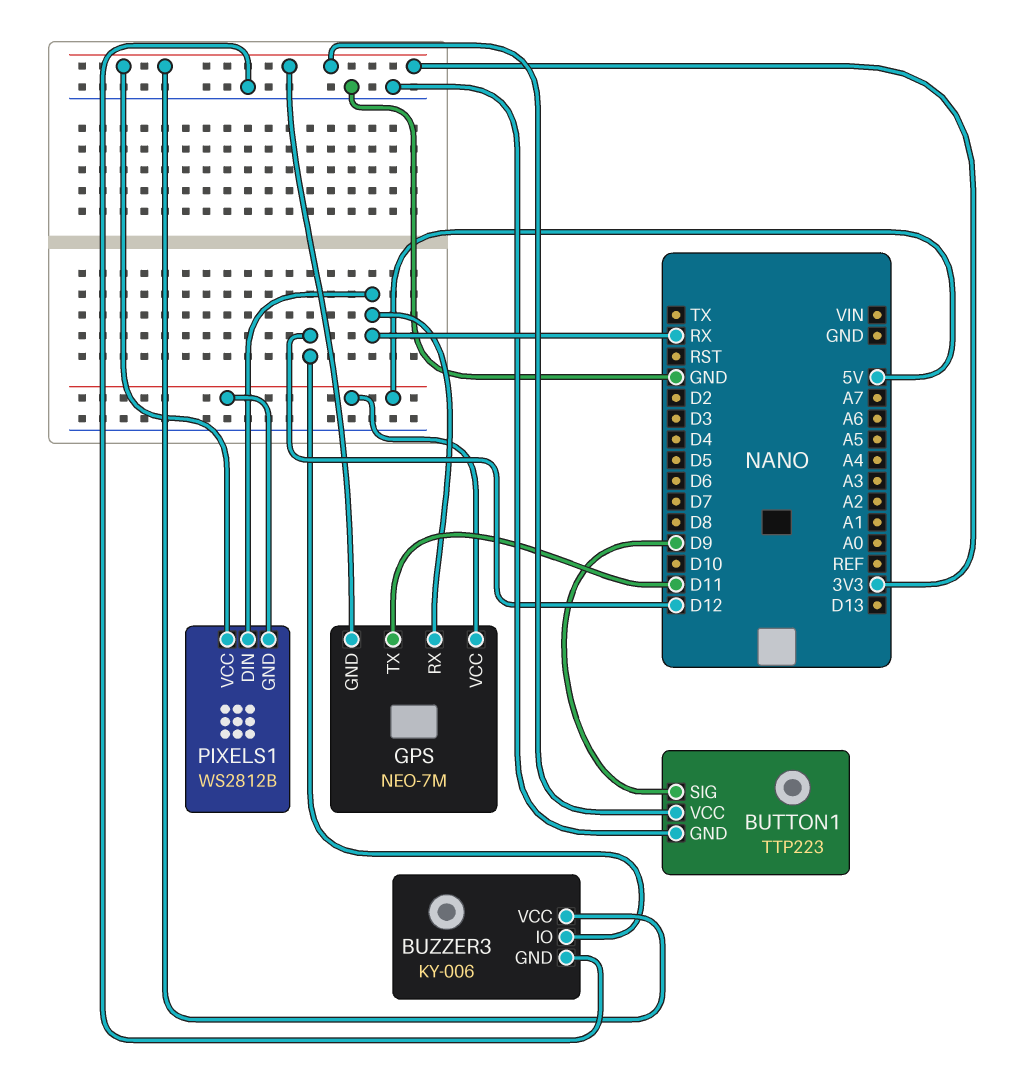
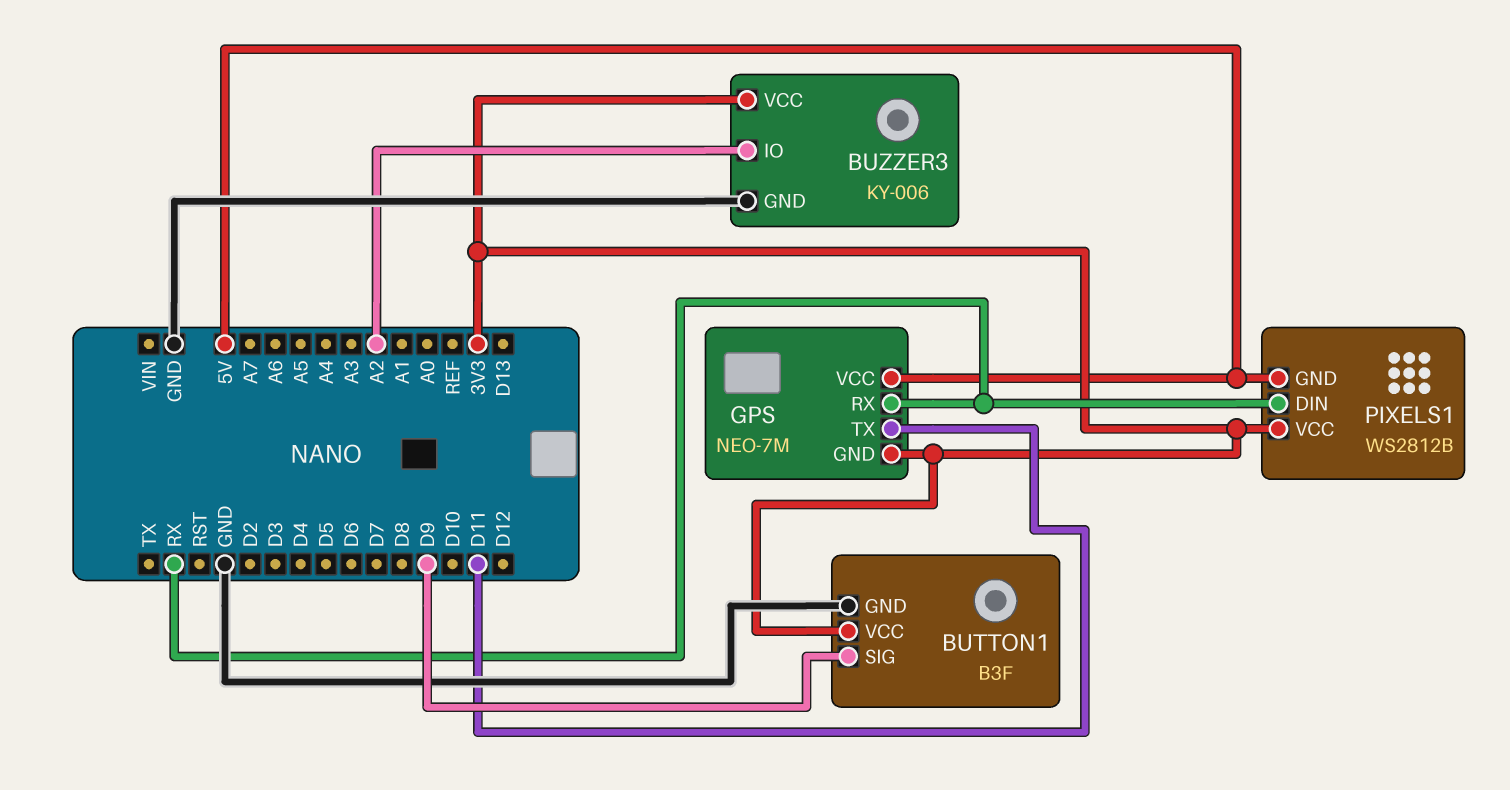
BUTTON1: TTP223 -> B3F
BUZZER3 pin IO: D12 -> A2

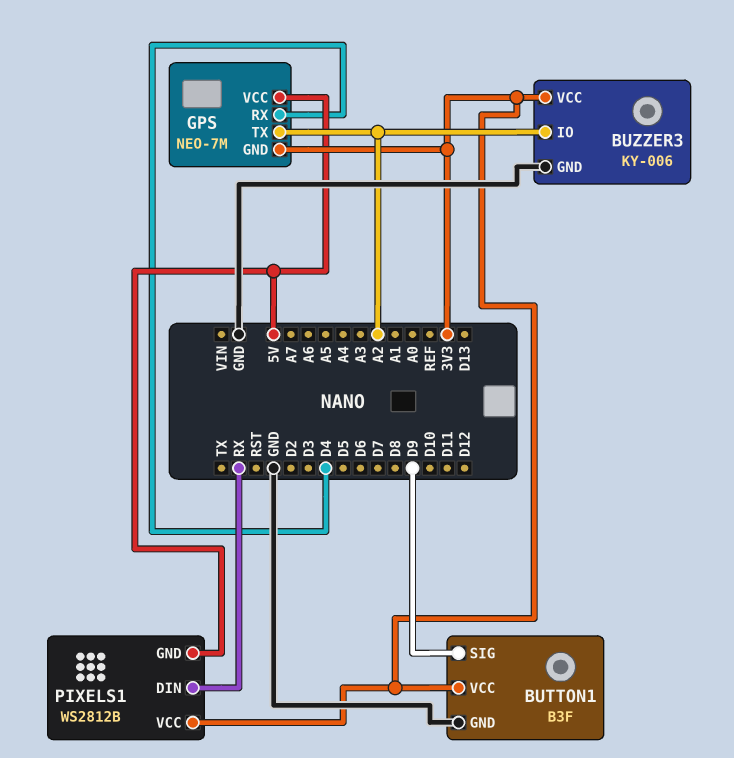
GPS pin RX: RX -> D4
GPS pin TX: D11 -> A2

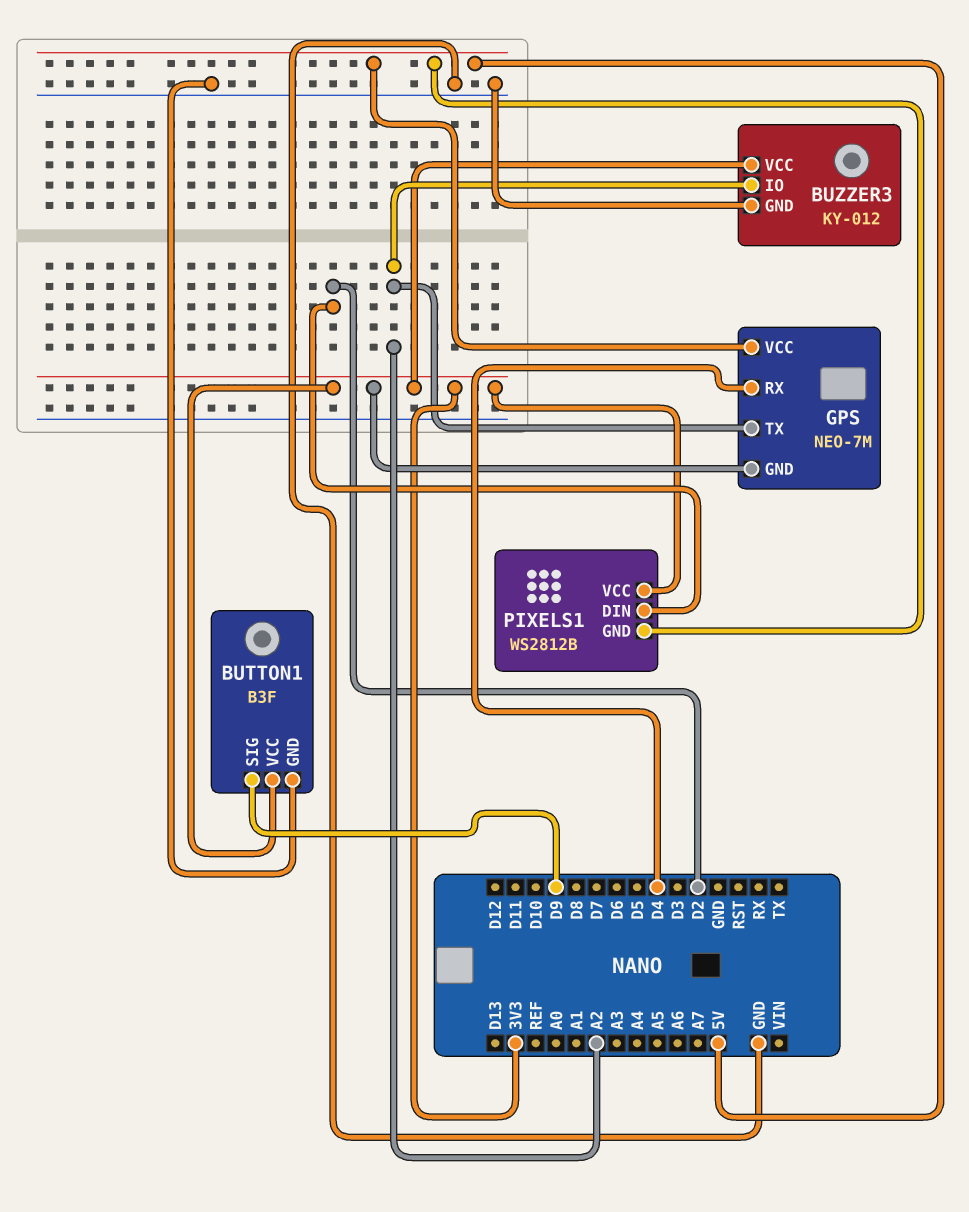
BUZZER3: KY-006 -> KY-012
PIXELS1 pin DIN: RX -> D2

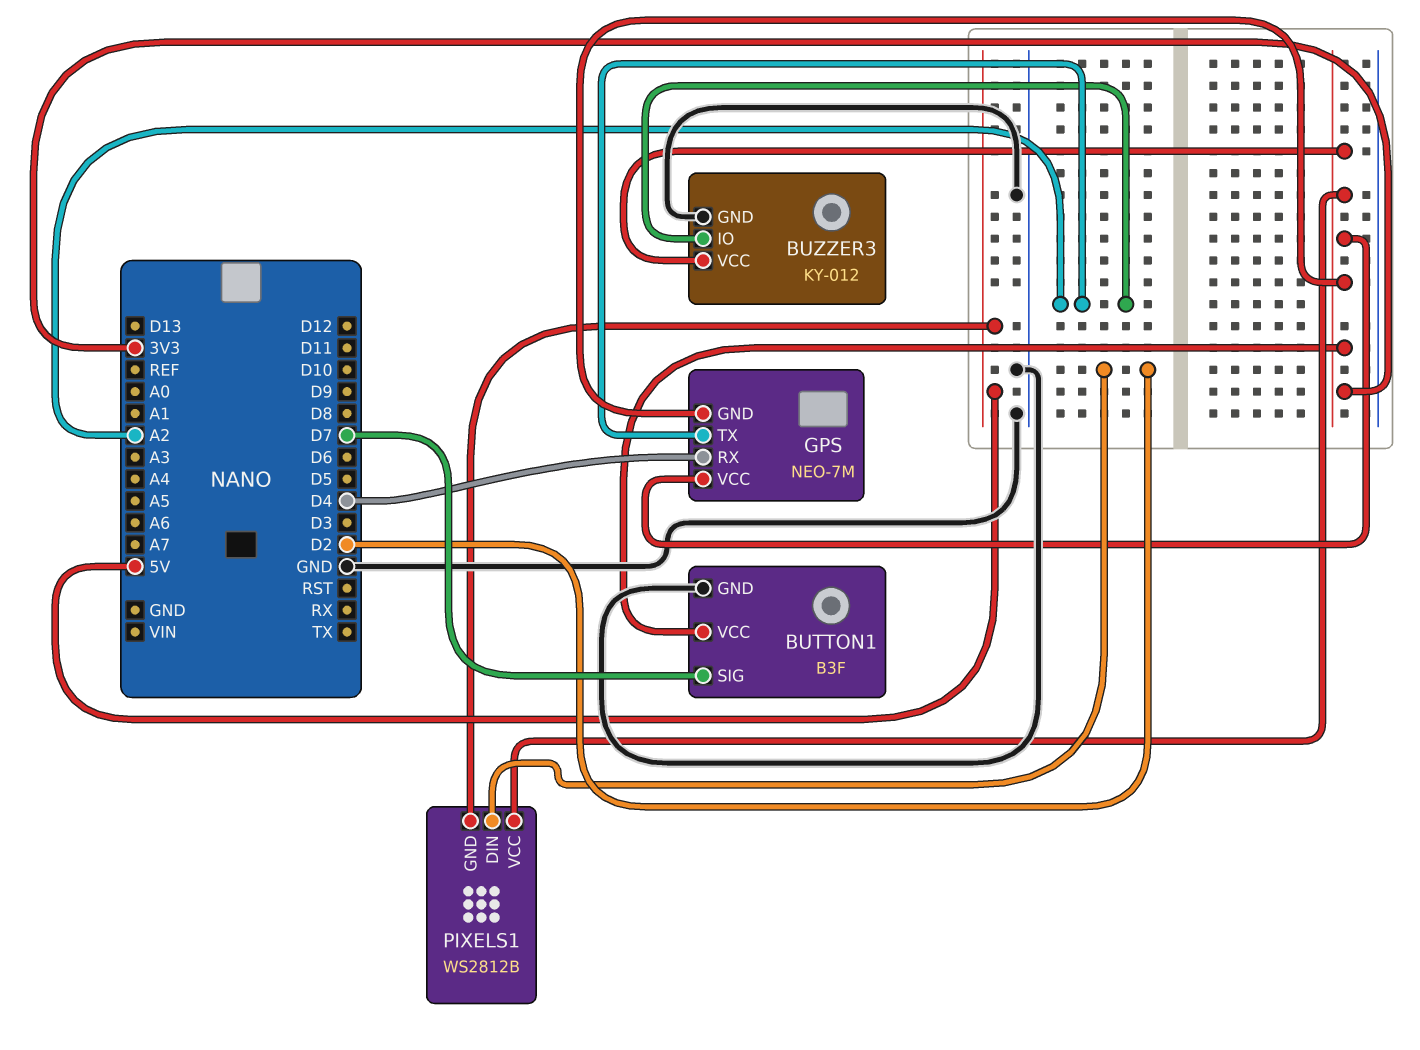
BUTTON1 pin SIG: D9 -> D7
GPS pin VCC: 5V -> 3V3

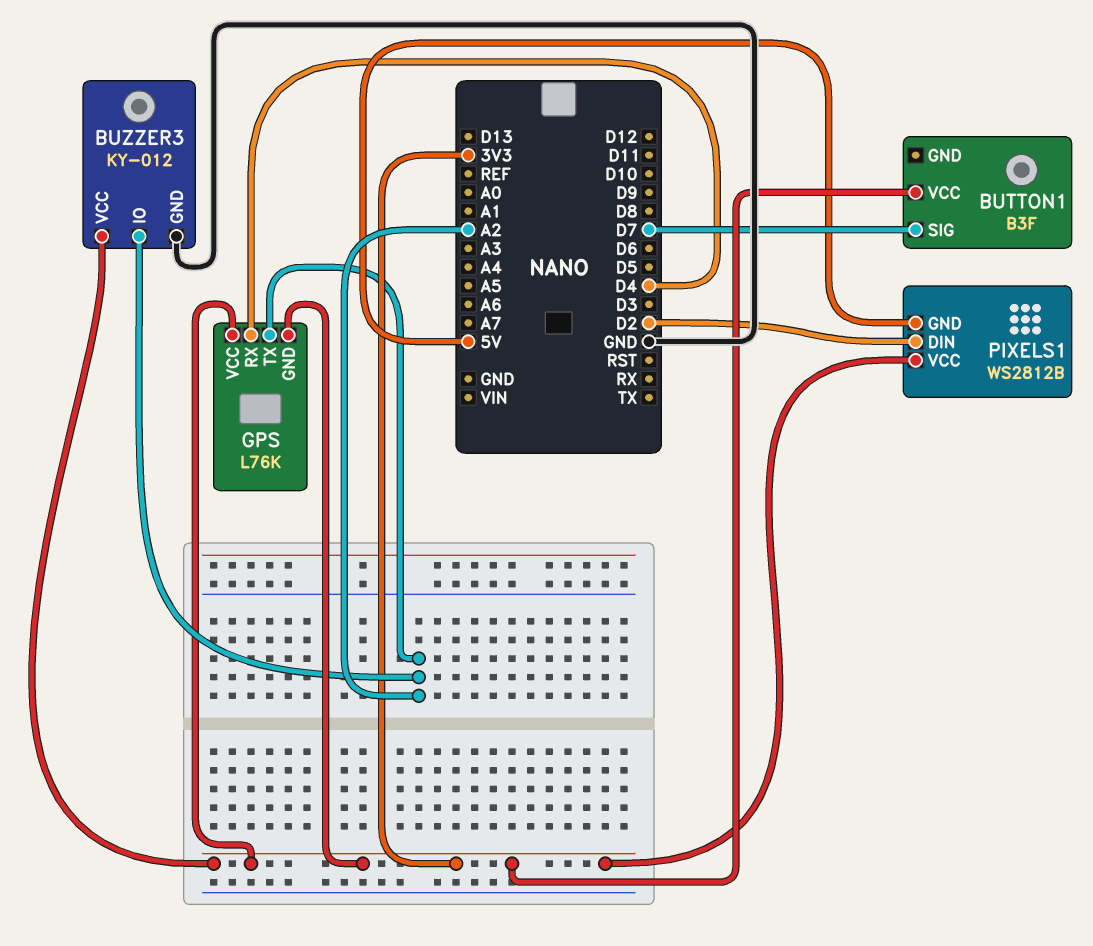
BUTTON1 pin GND: GND -> none
GPS: NEO-7M -> L76K

